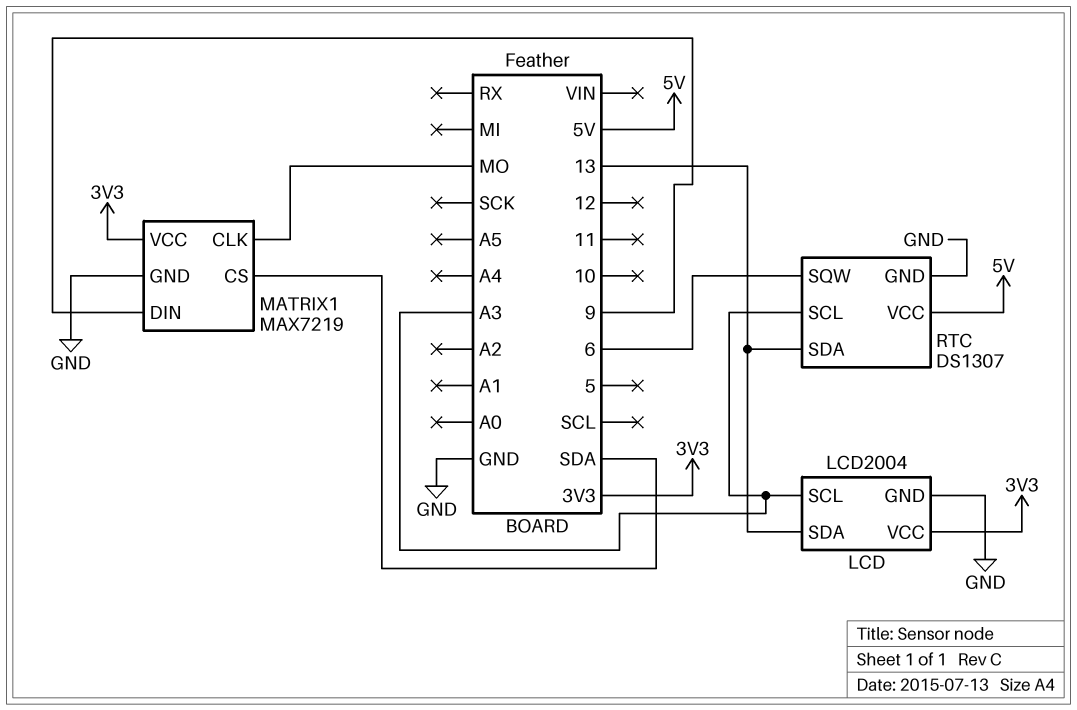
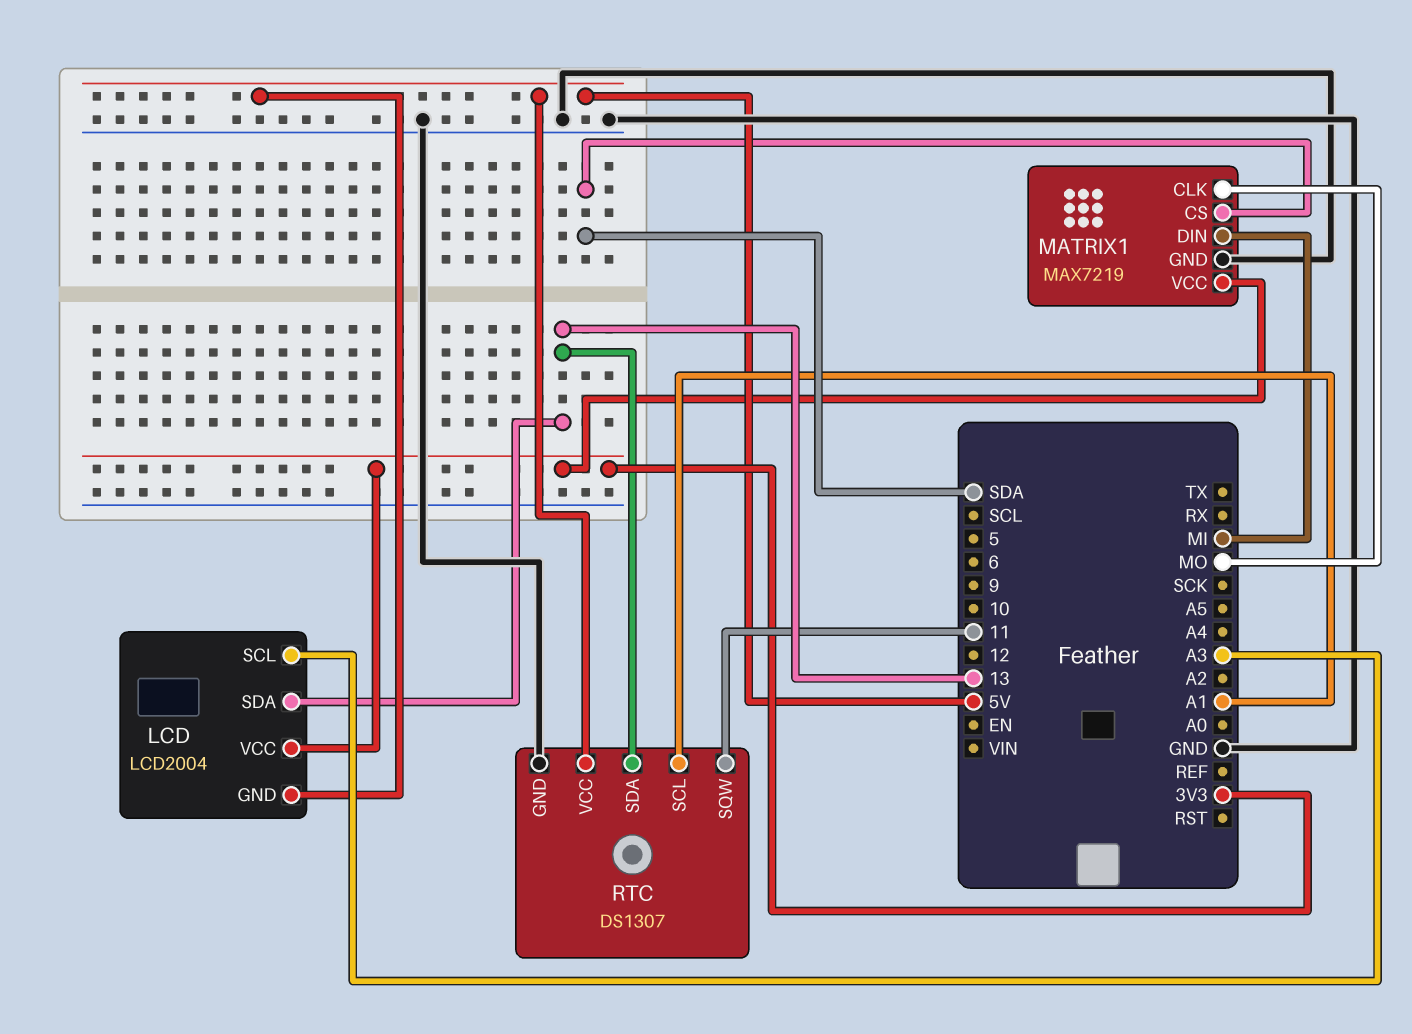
LCD pin GND: GND -> 5V
MATRIX1 pin DIN: 9 -> MI
RTC pin SCL: A3 -> A1
RTC pin SQW: 6 -> 11

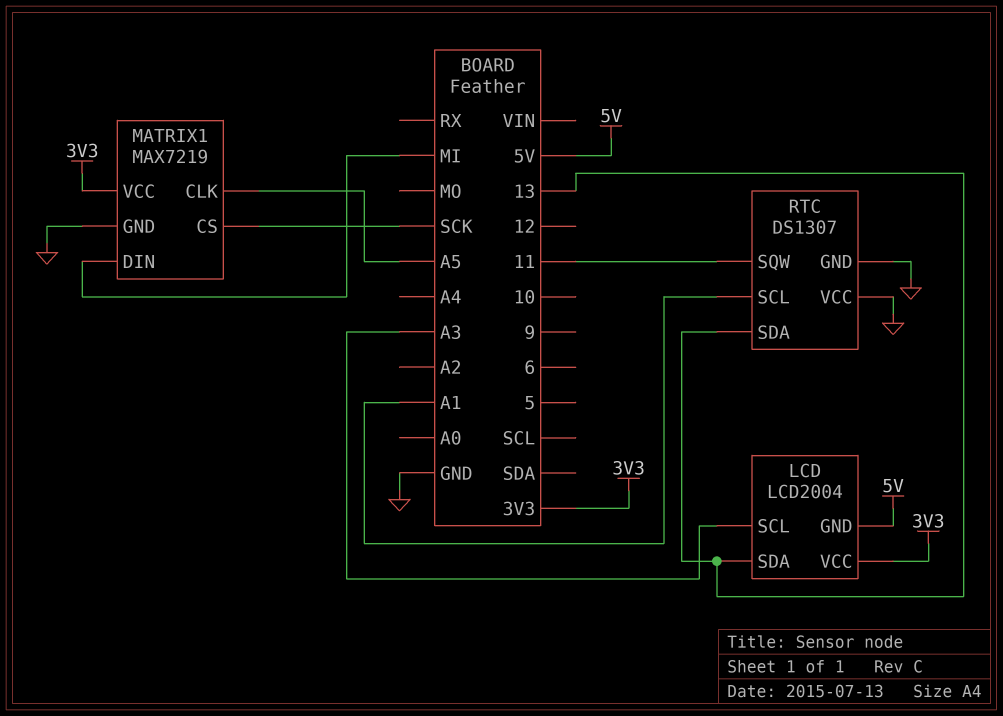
MATRIX1 pin CLK: MO -> A5
MATRIX1 pin CS: SDA -> SCK
RTC pin VCC: 5V -> GND

